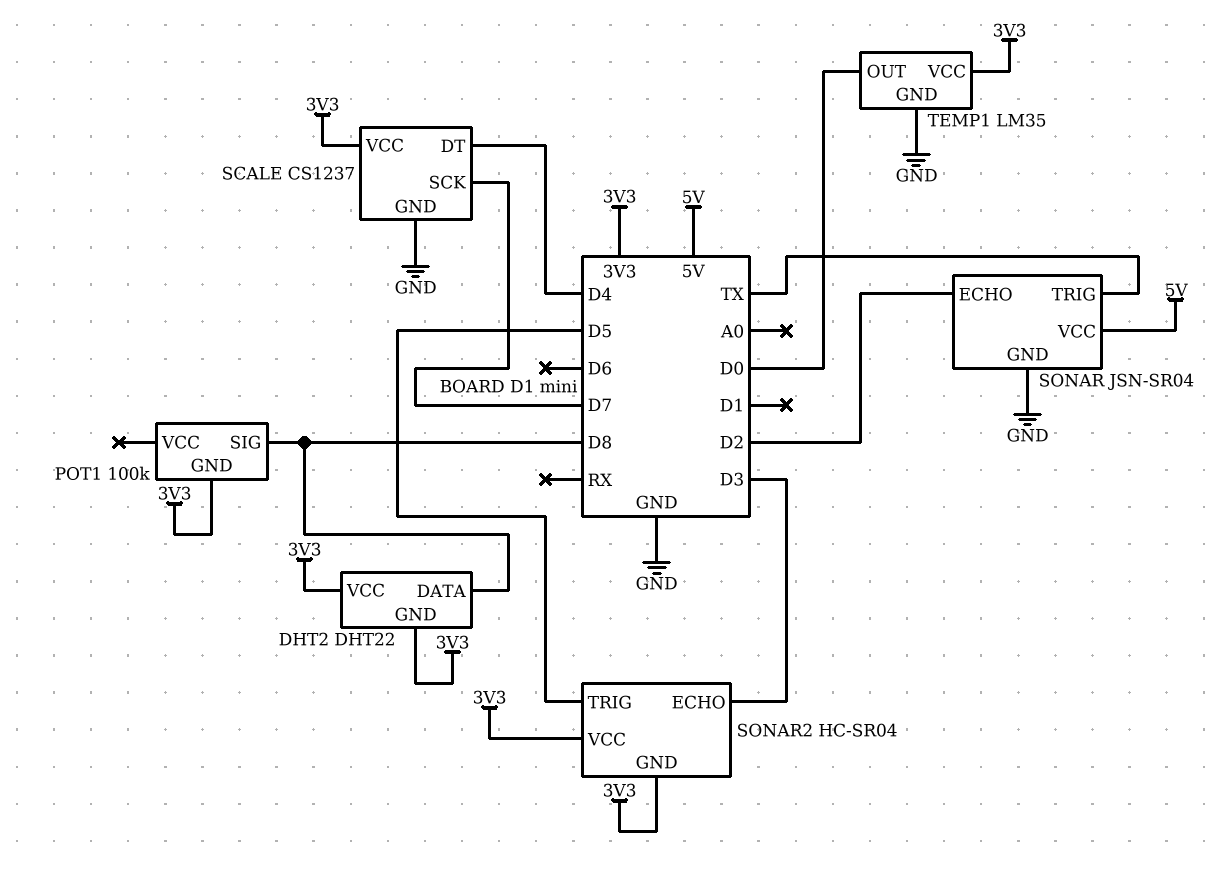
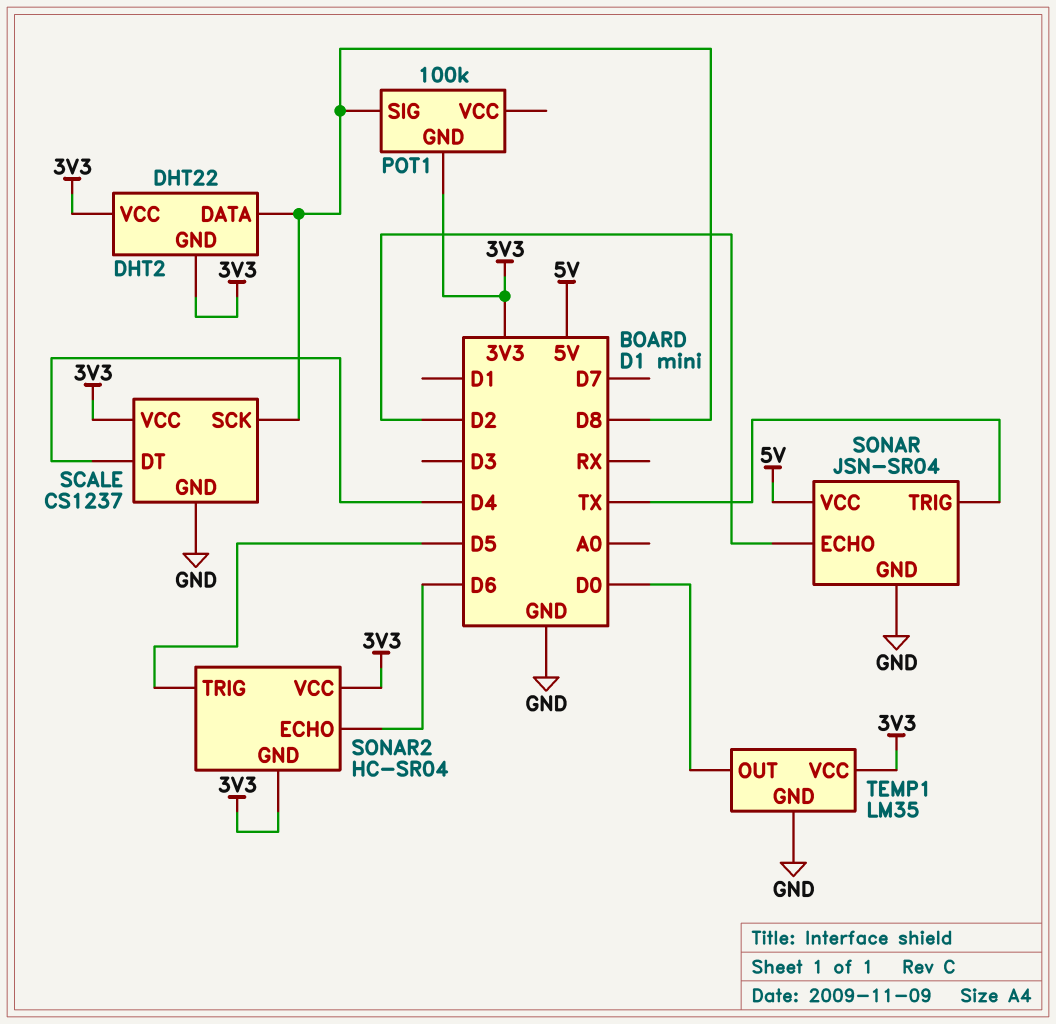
SCALE pin SCK: D7 -> D8
SONAR2 pin ECHO: D3 -> D6

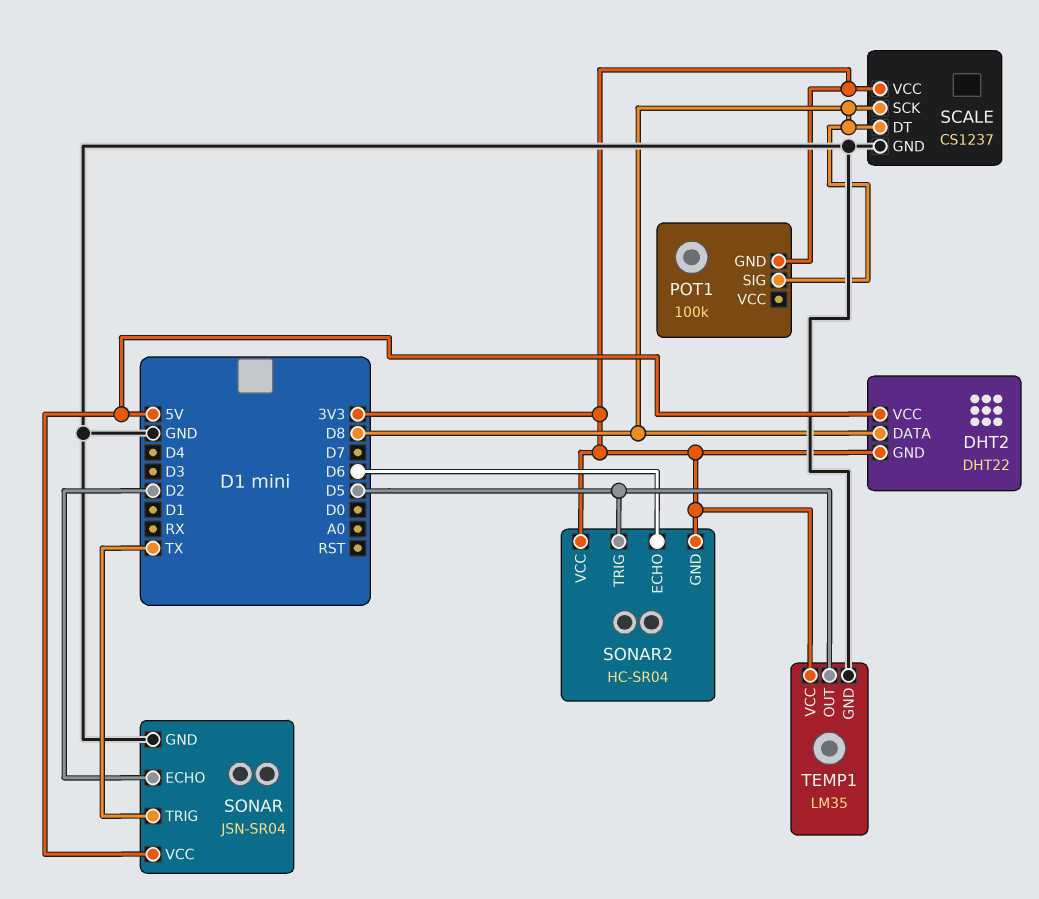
DHT2 pin VCC: 3V3 -> 5V
SCALE pin DT: D4 -> D8
TEMP1 pin OUT: D0 -> D5

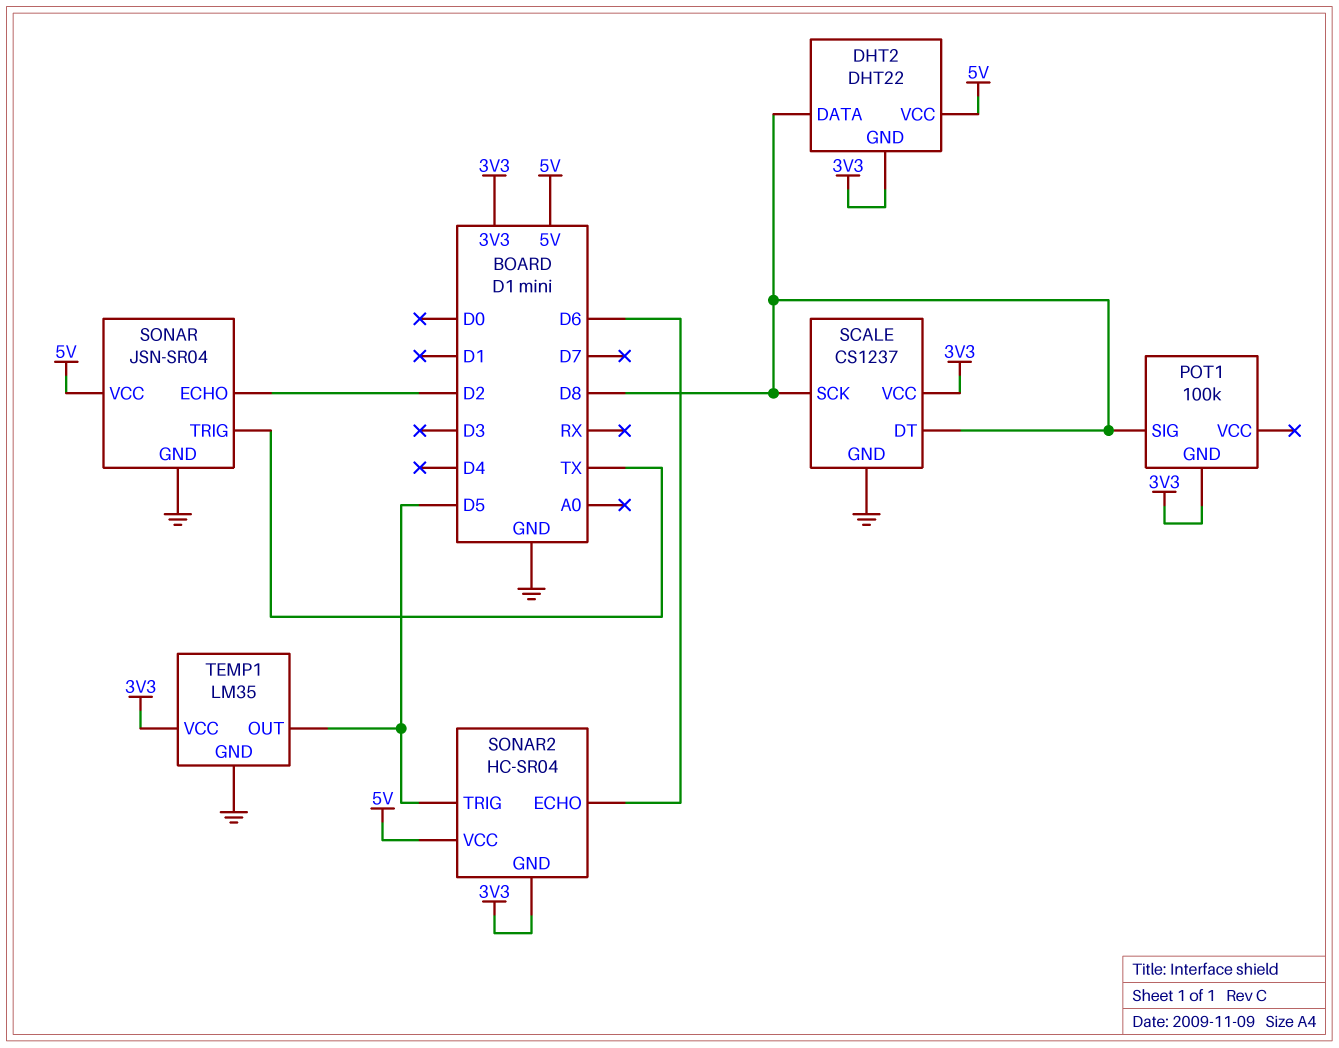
SONAR2 pin VCC: 3V3 -> 5V

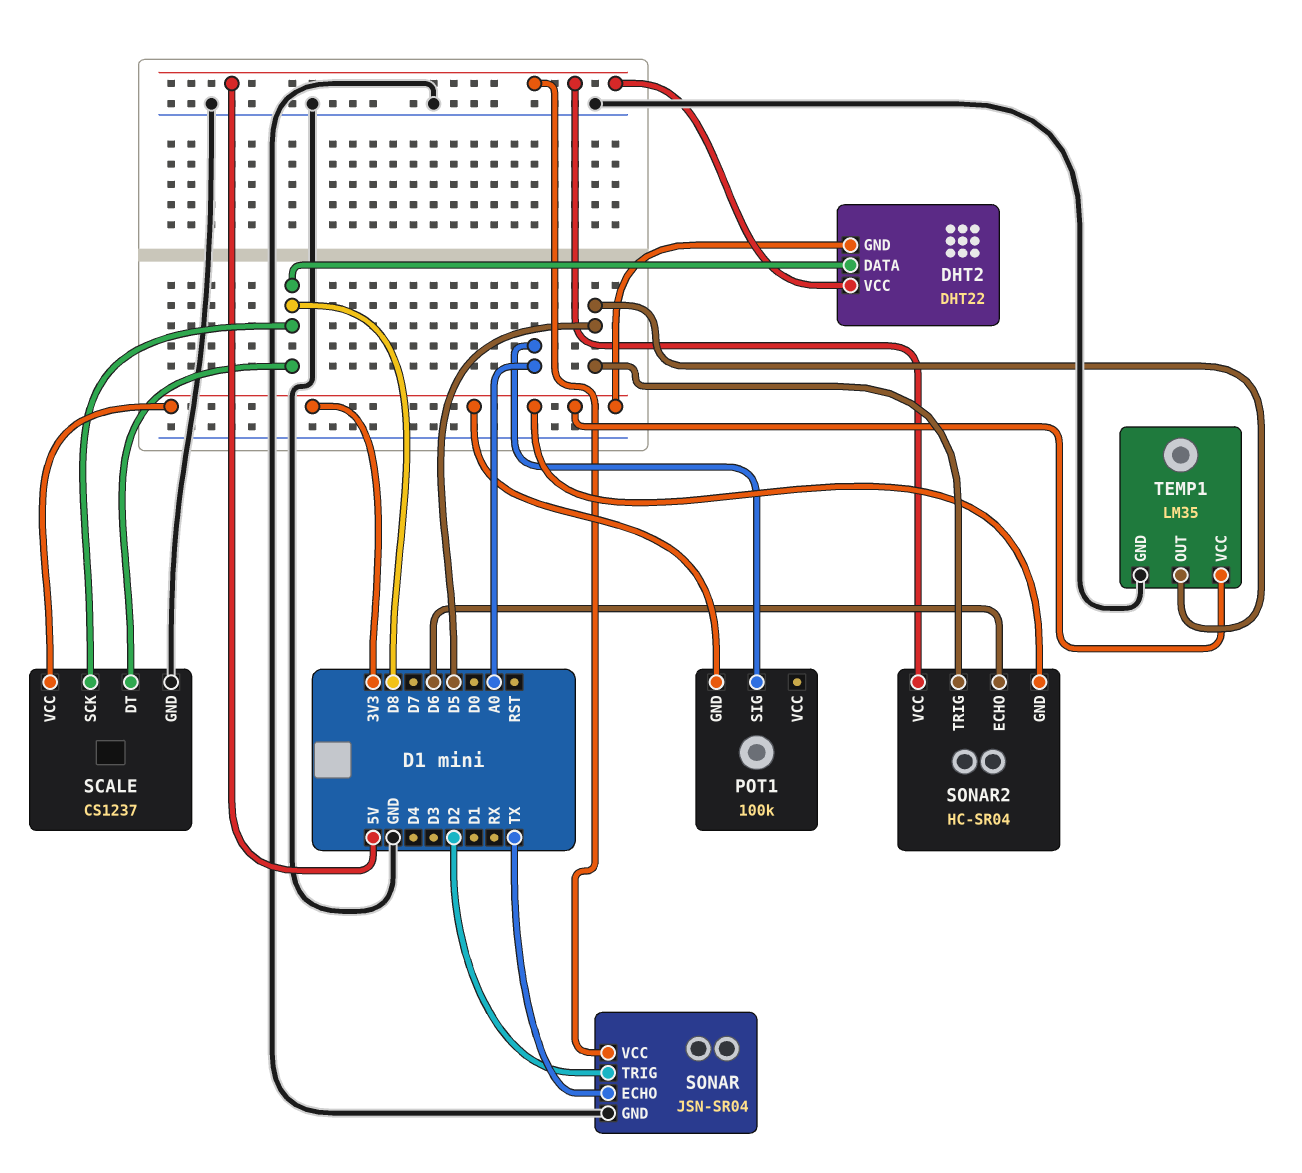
POT1 pin SIG: D8 -> A0
SONAR pin ECHO: D2 -> TX
SONAR pin TRIG: TX -> D2

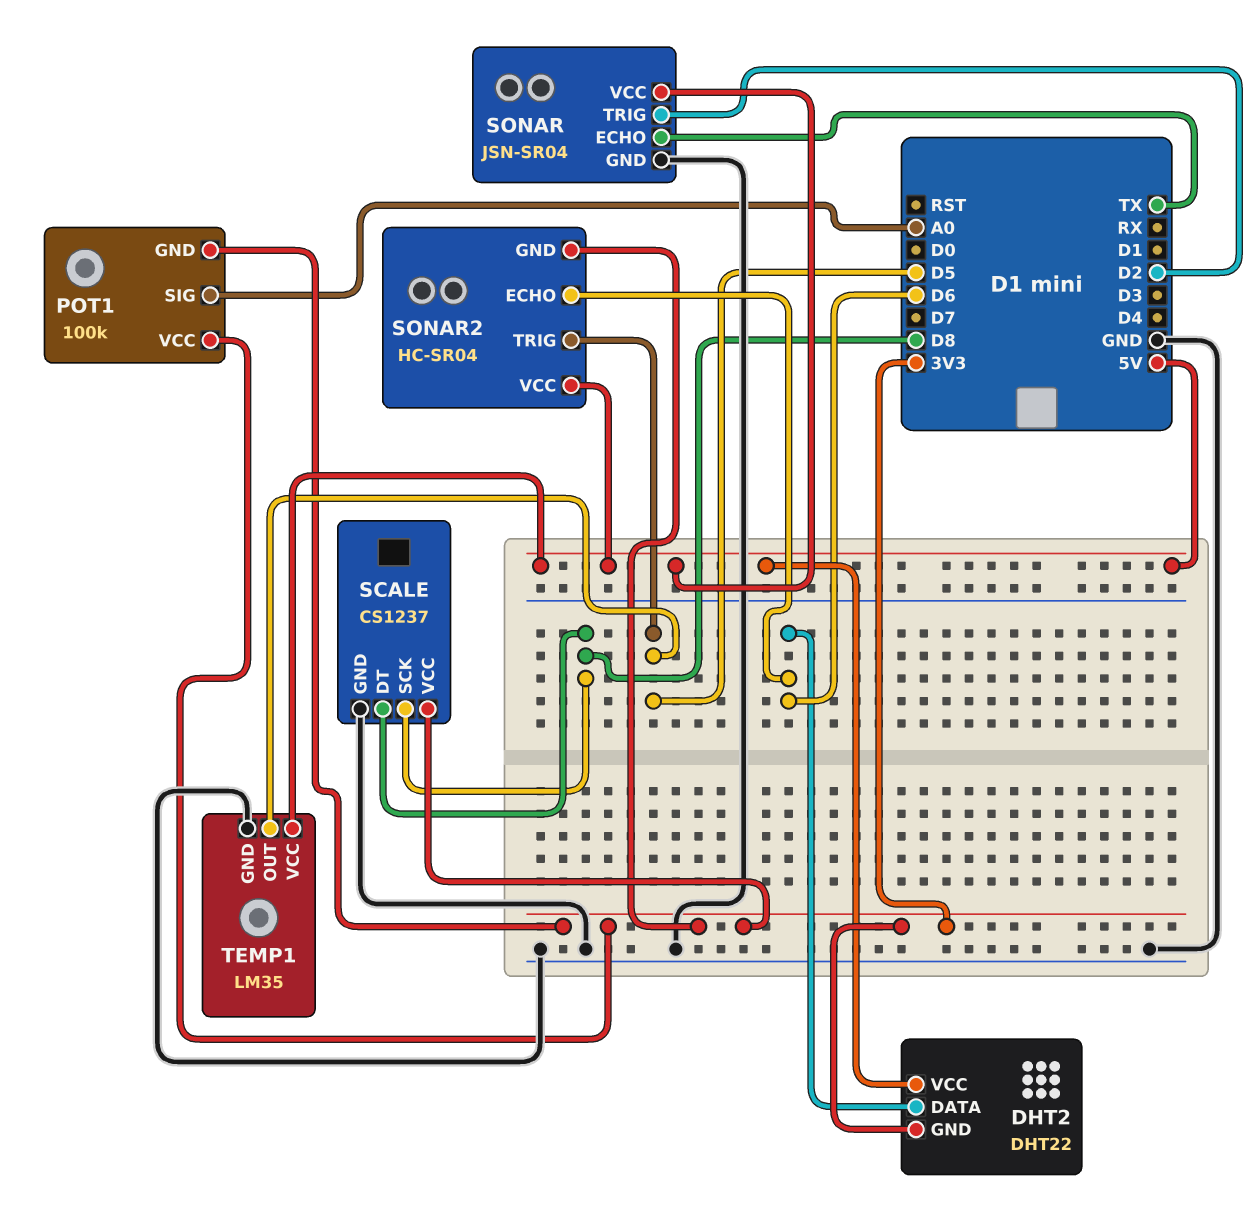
DHT2 pin DATA: D8 -> D6
POT1 pin VCC: none -> 3V3
TEMP1 pin VCC: 3V3 -> 5V

